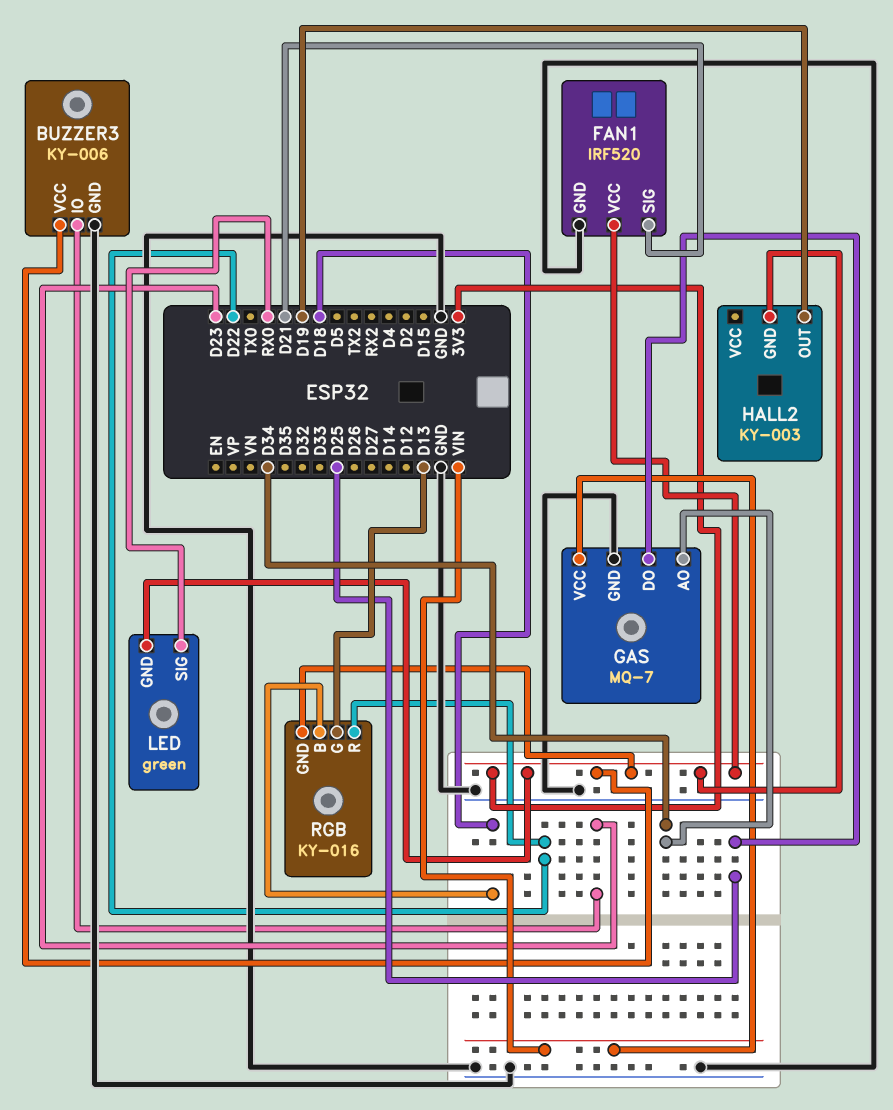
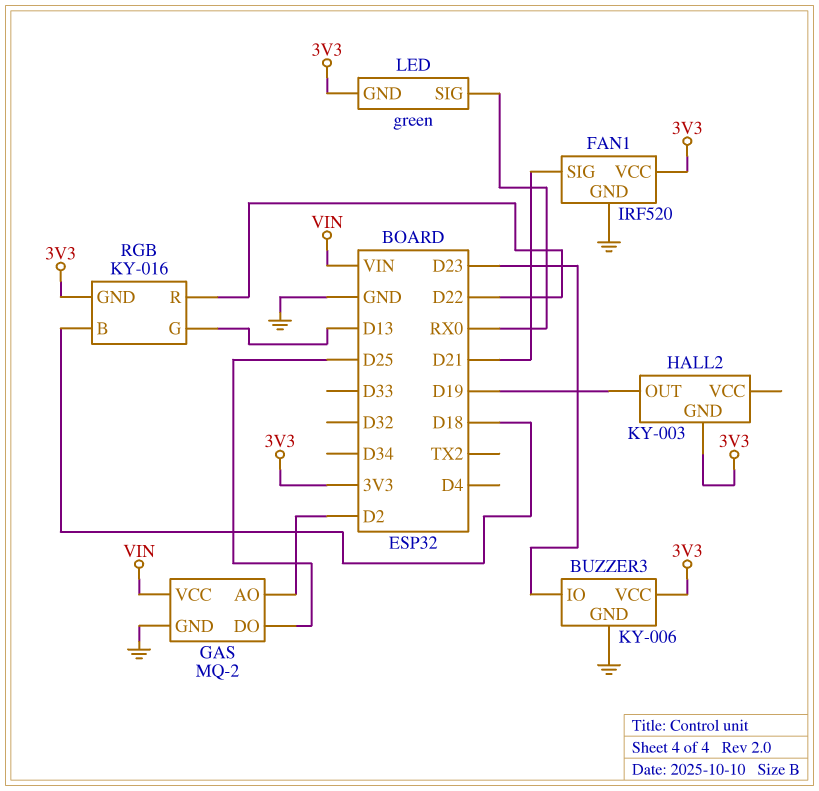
GAS: MQ-7 -> MQ-2
GAS pin AO: D34 -> D2

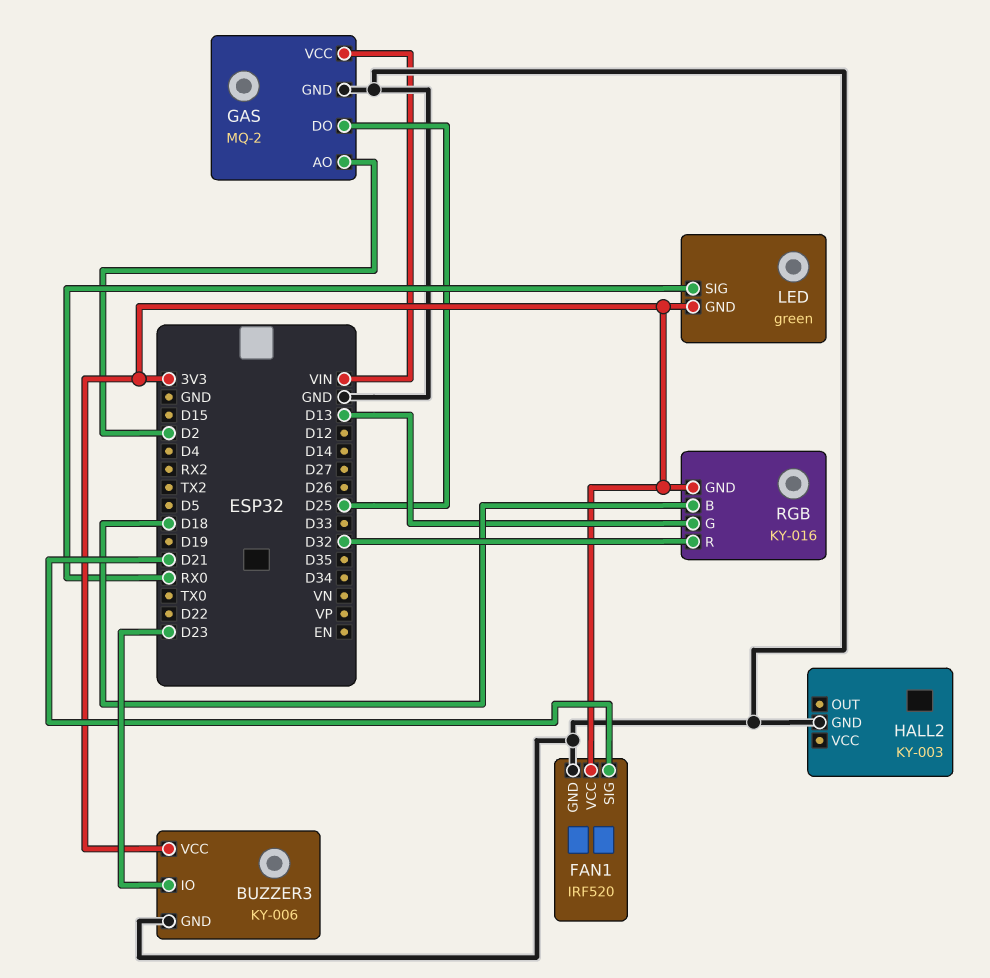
HALL2 pin GND: 3V3 -> GND
HALL2 pin OUT: D19 -> none
RGB pin R: D22 -> D32

